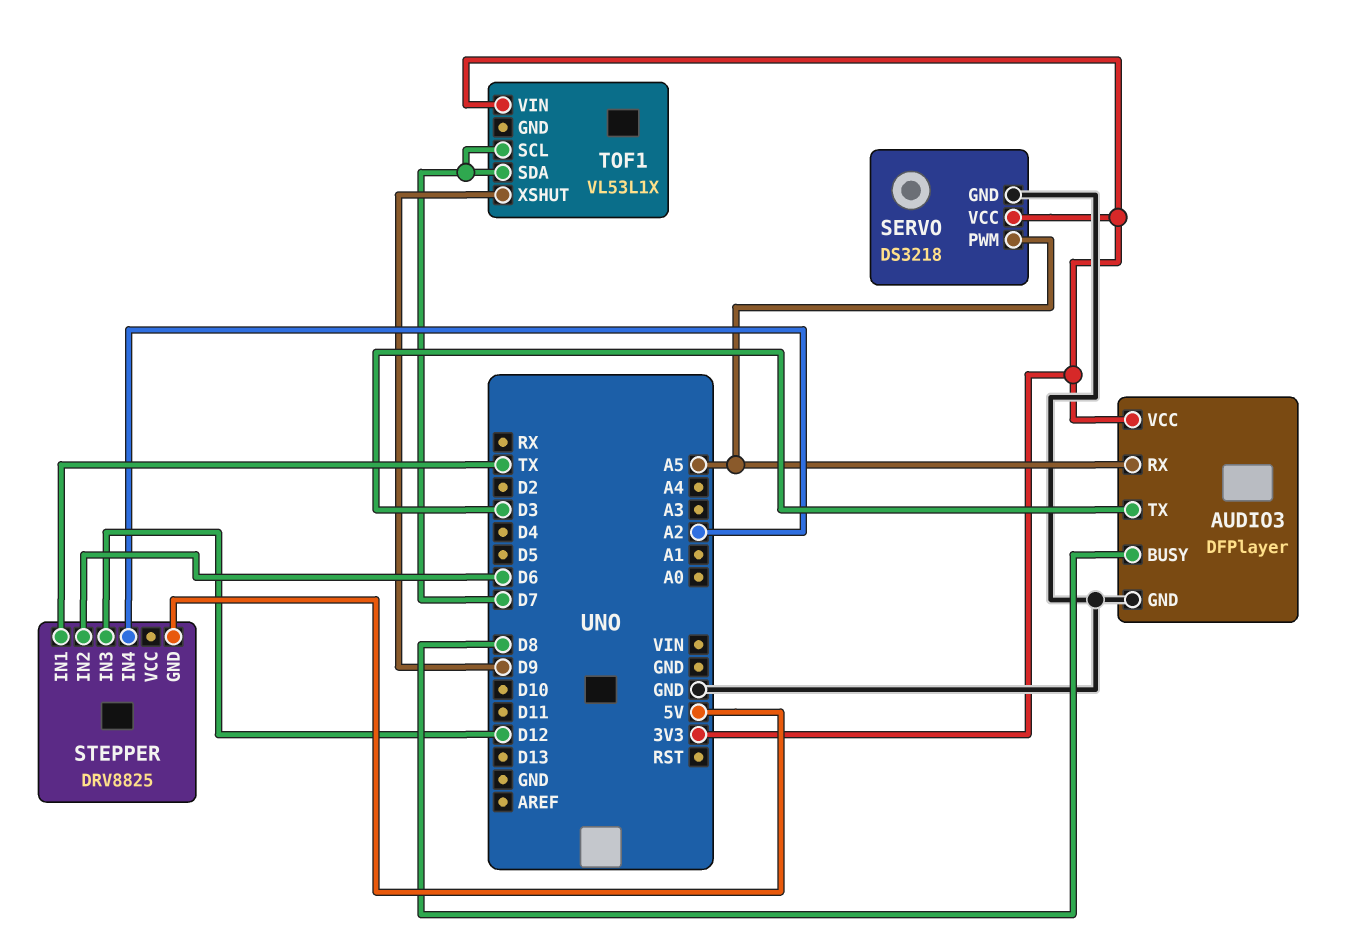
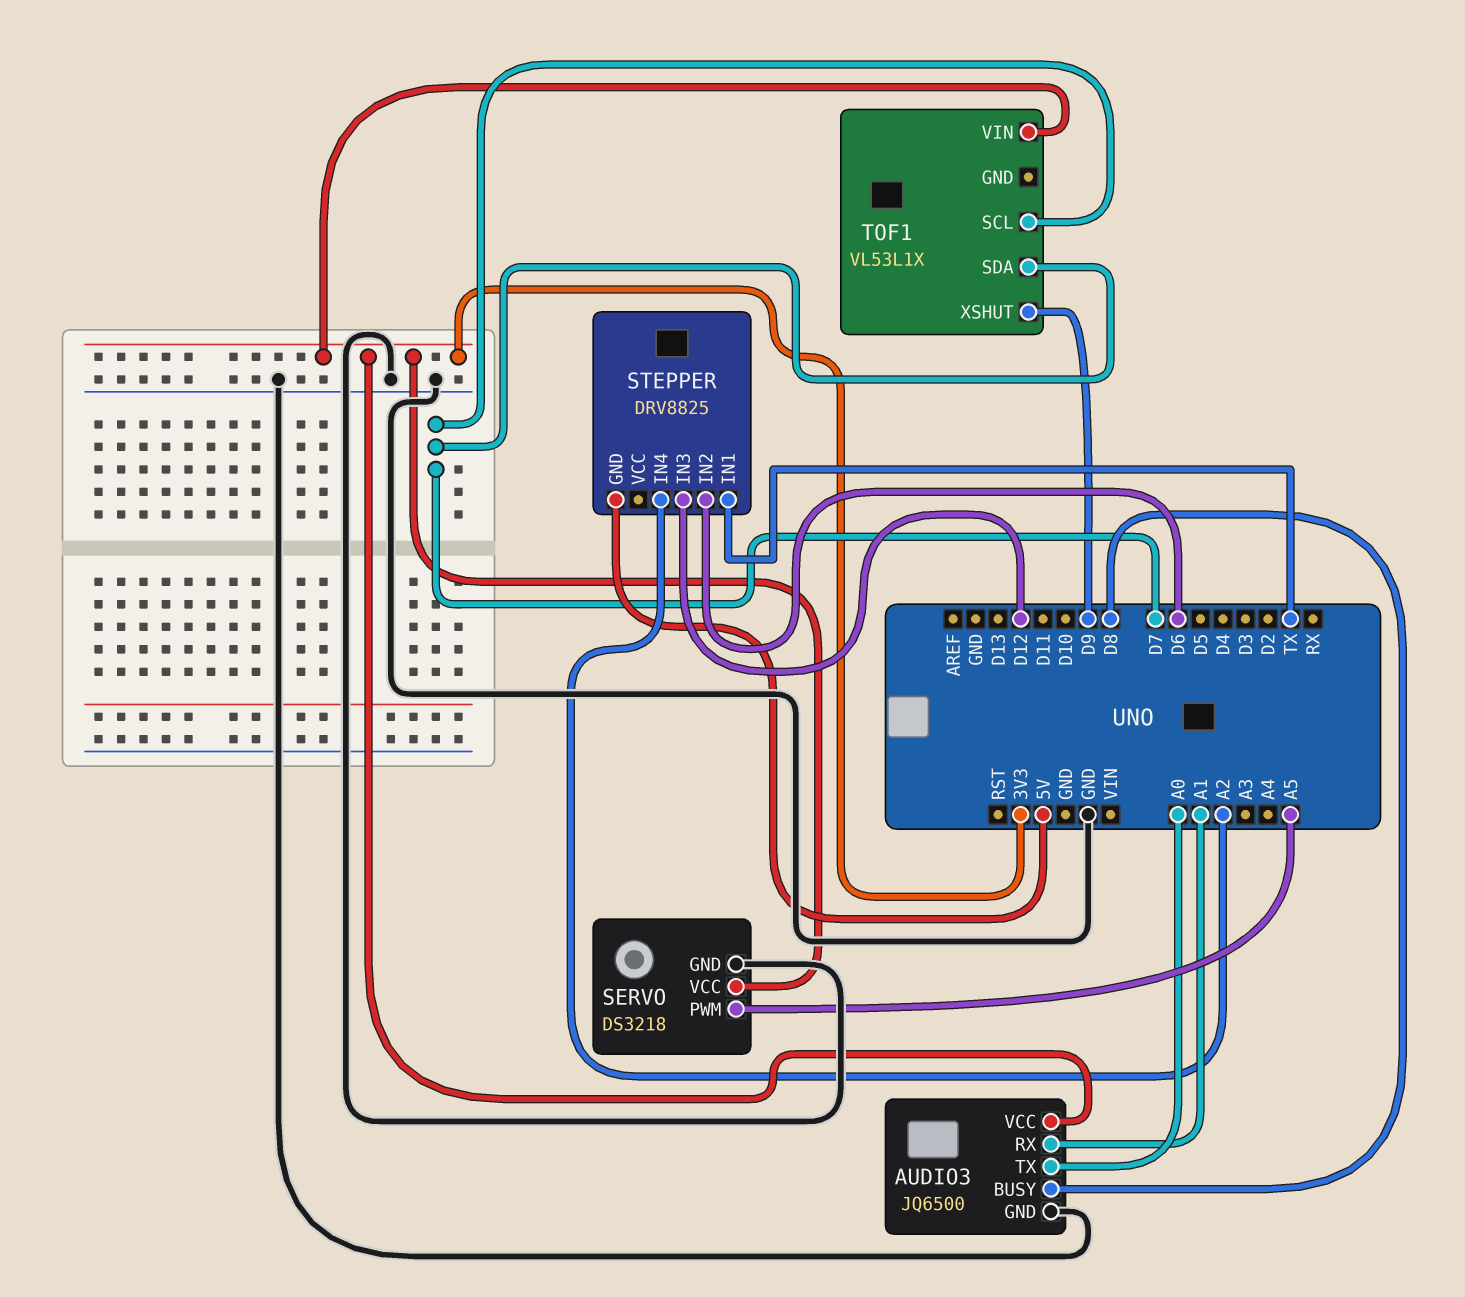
AUDIO3: DFPlayer -> JQ6500
AUDIO3 pin RX: A5 -> A1
AUDIO3 pin TX: D3 -> A0

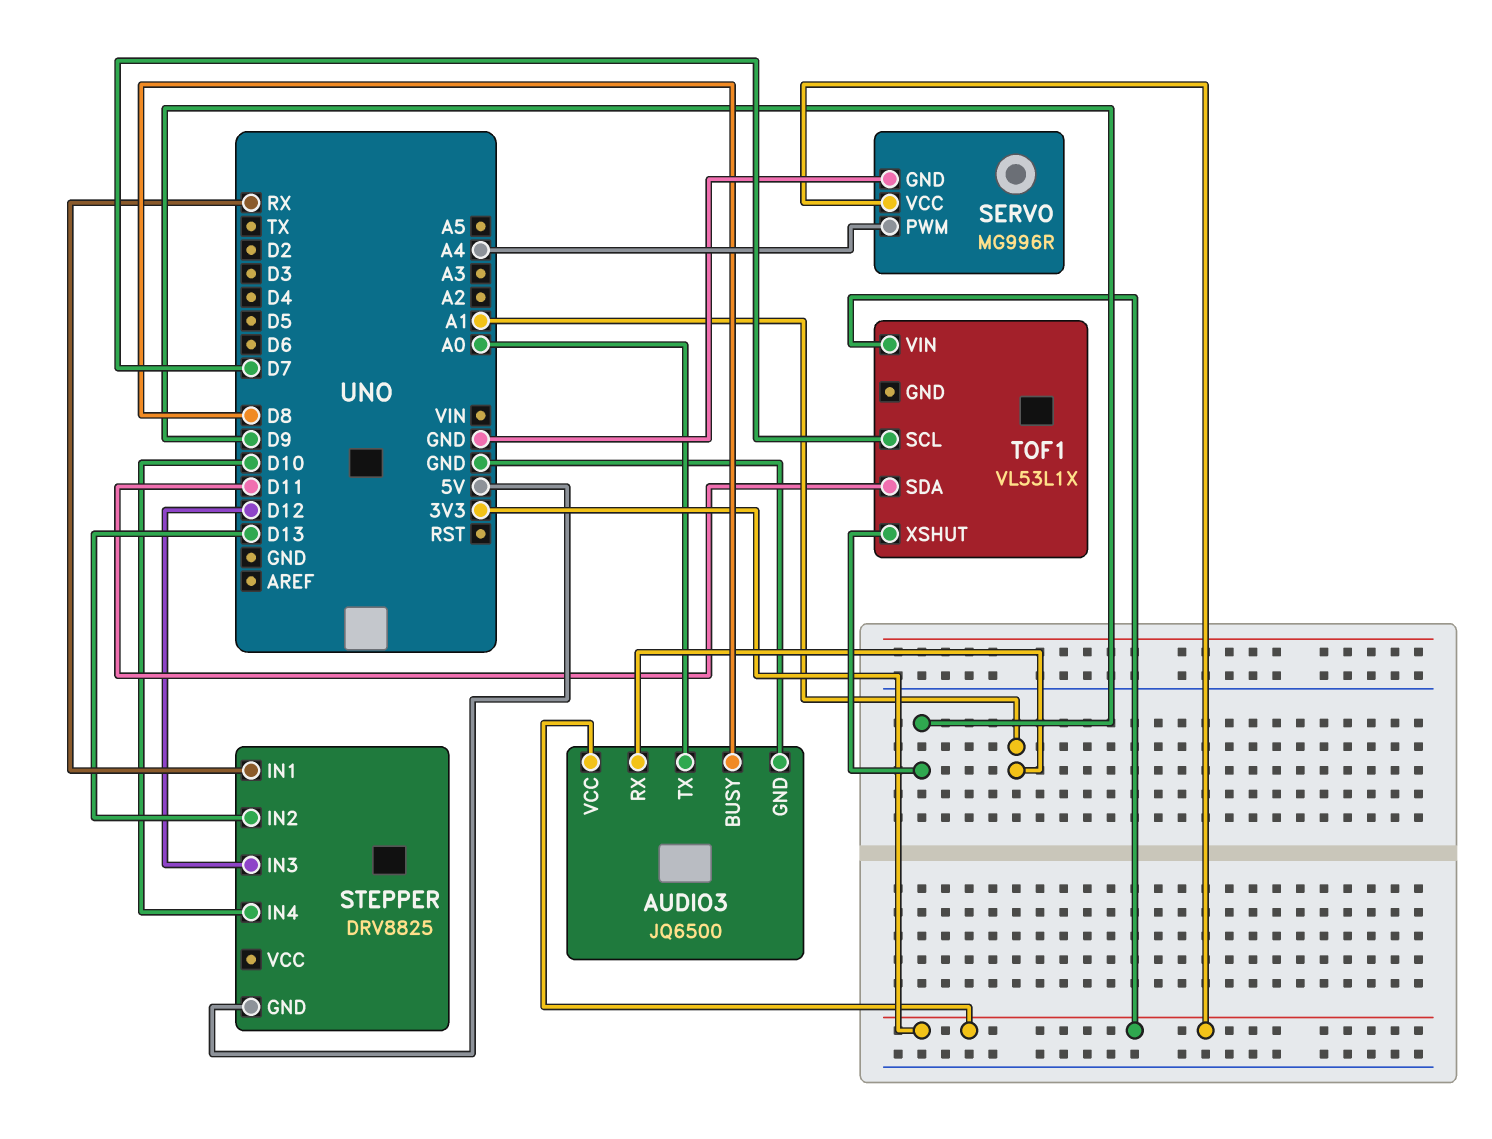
SERVO: DS3218 -> MG996R
SERVO pin PWM: A5 -> A4
STEPPER pin IN1: TX -> RX
STEPPER pin IN2: D6 -> D13
STEPPER pin IN4: A2 -> D10
TOF1 pin SDA: D7 -> D11

